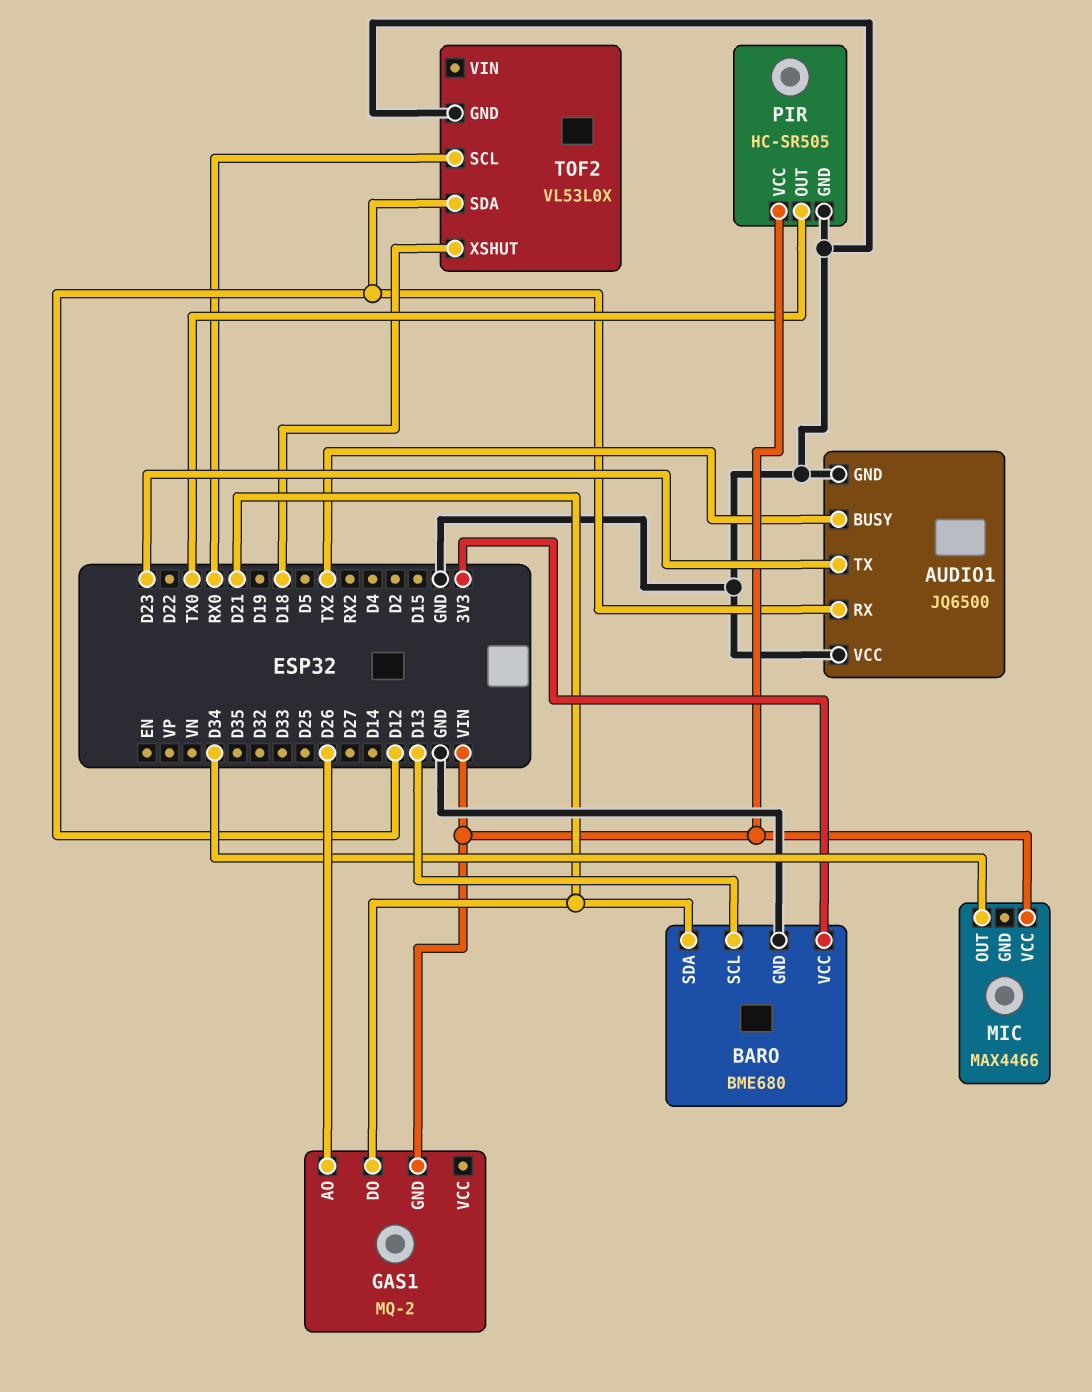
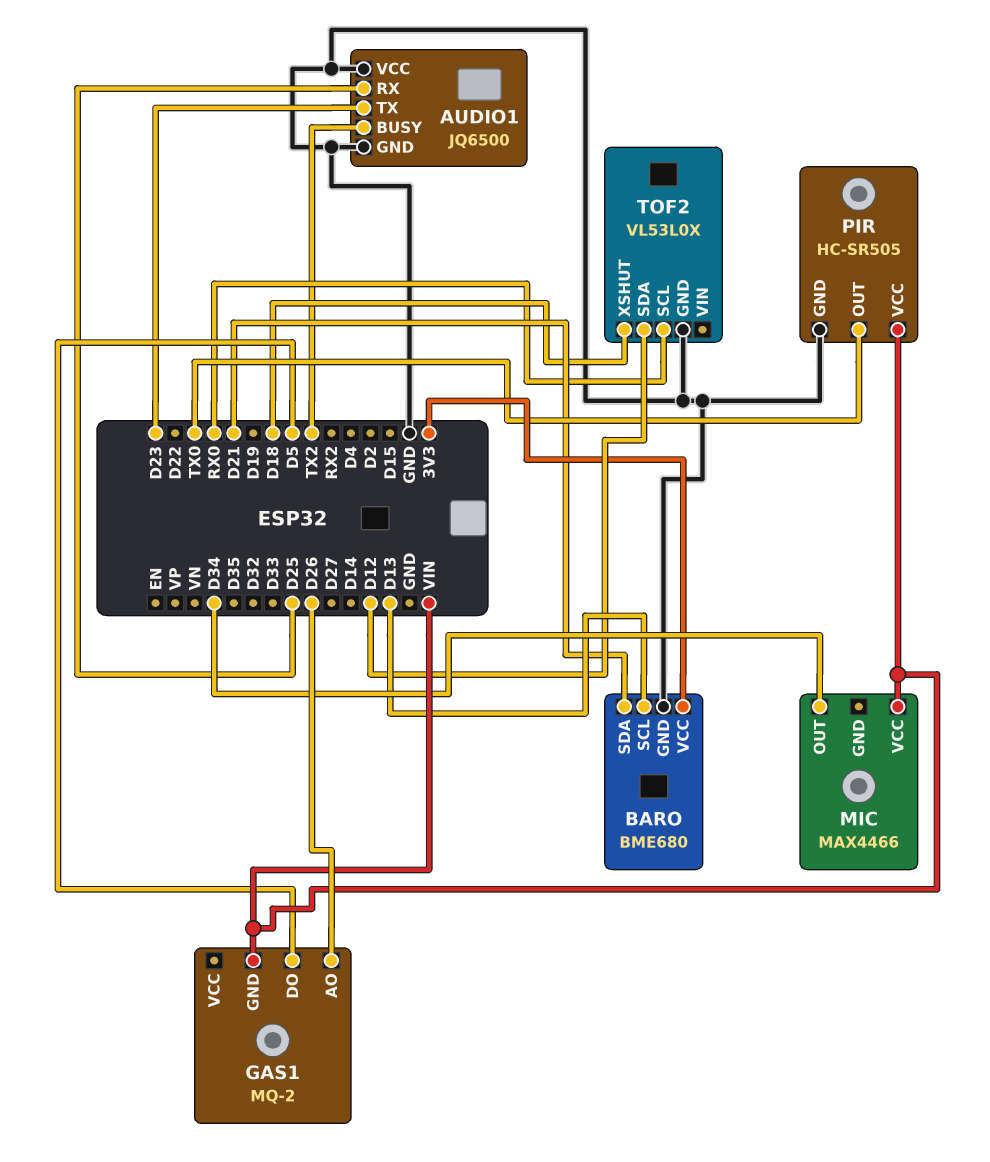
AUDIO1 pin RX: D12 -> D25
GAS1 pin DO: D21 -> D5

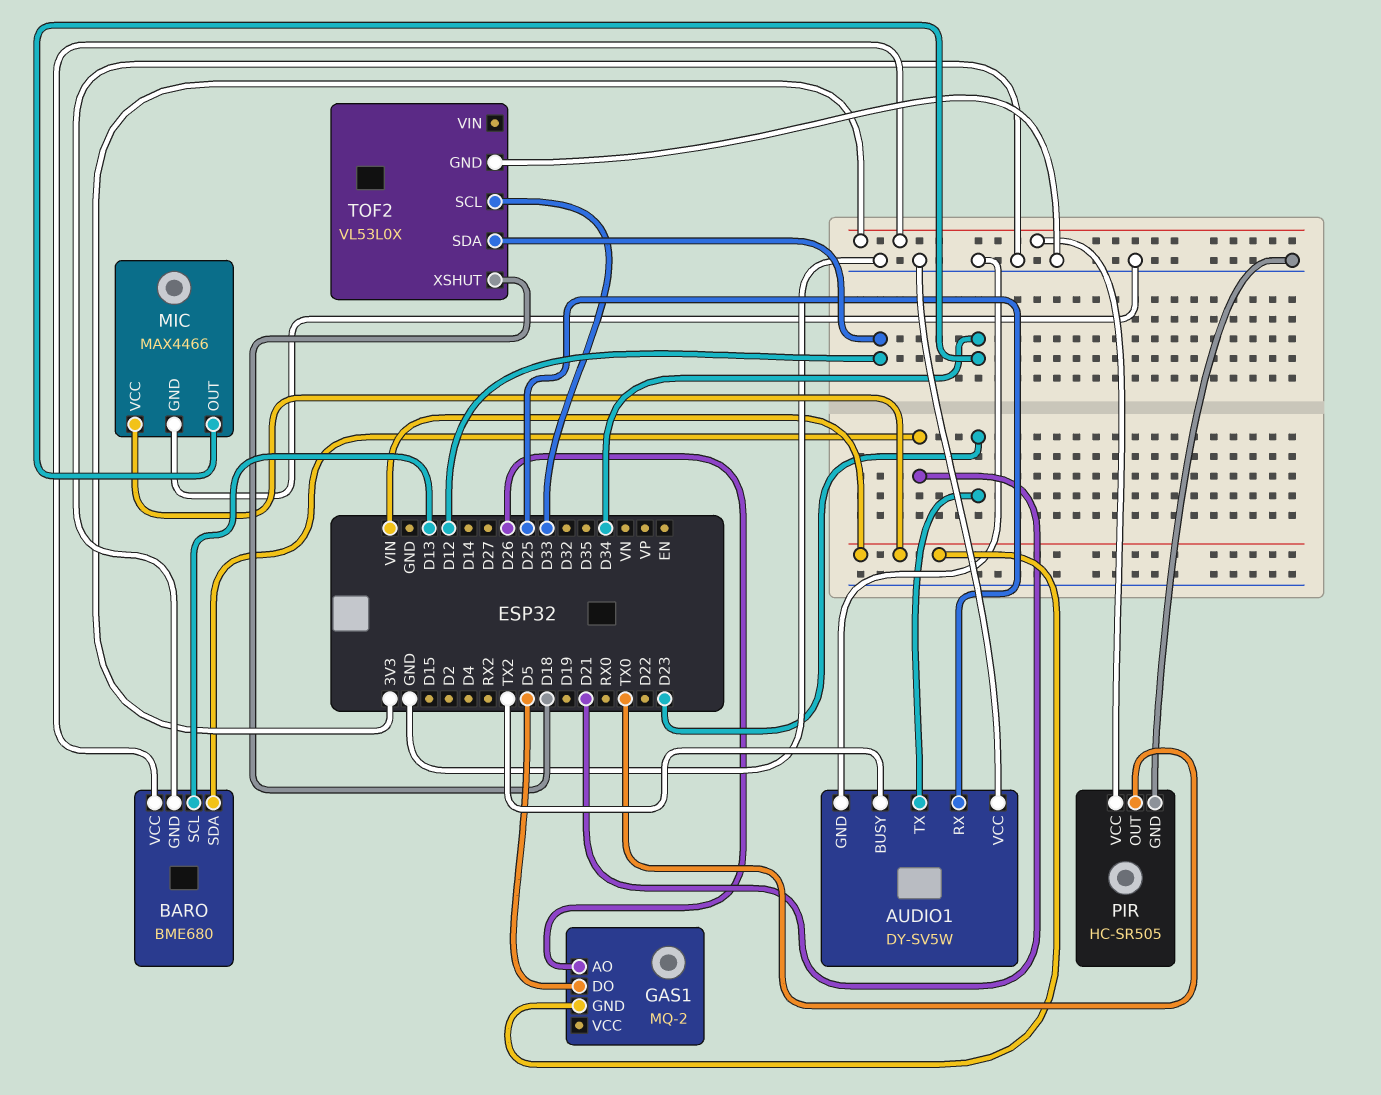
AUDIO1: JQ6500 -> DY-SV5W
MIC pin GND: none -> GND
PIR pin VCC: VIN -> 3V3
TOF2 pin SCL: RX0 -> D33

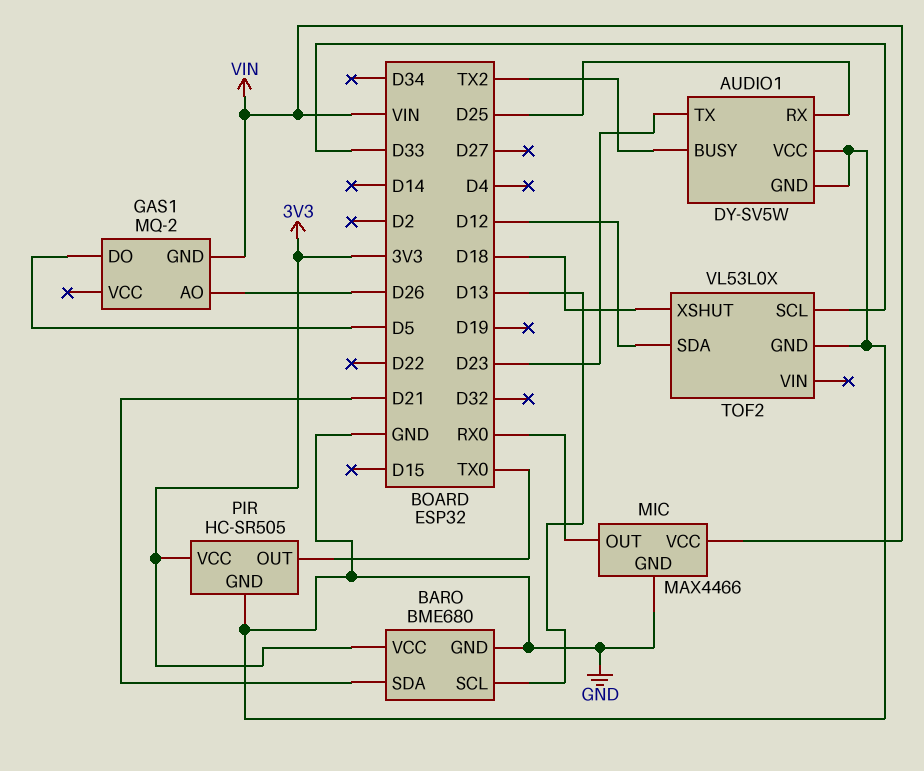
MIC pin OUT: D34 -> RX0

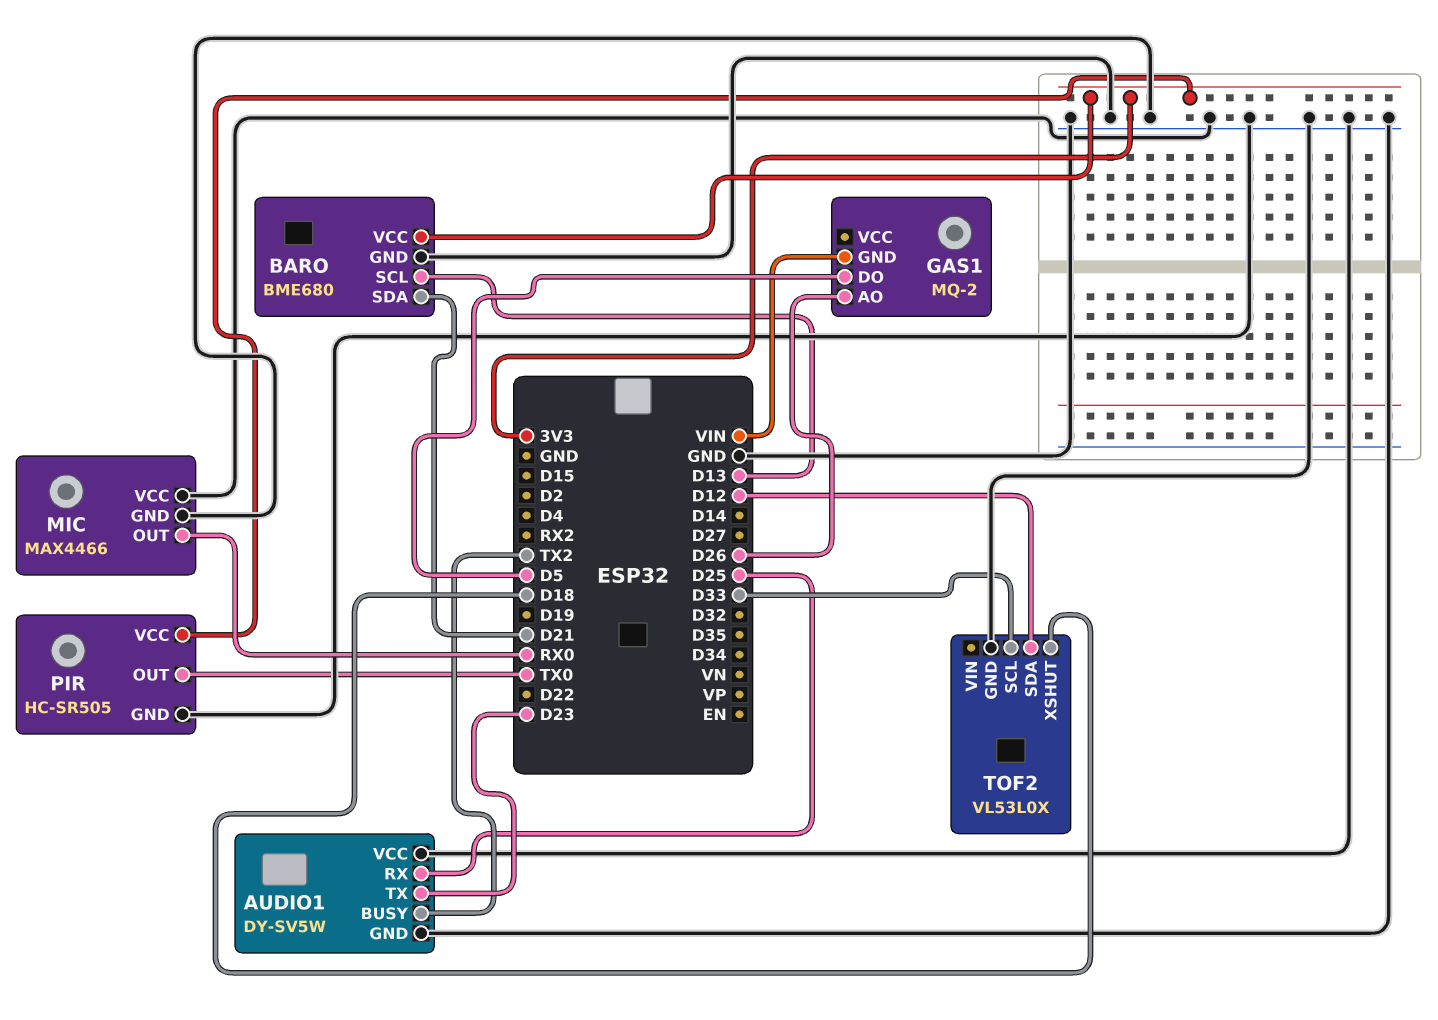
MIC pin VCC: VIN -> GND

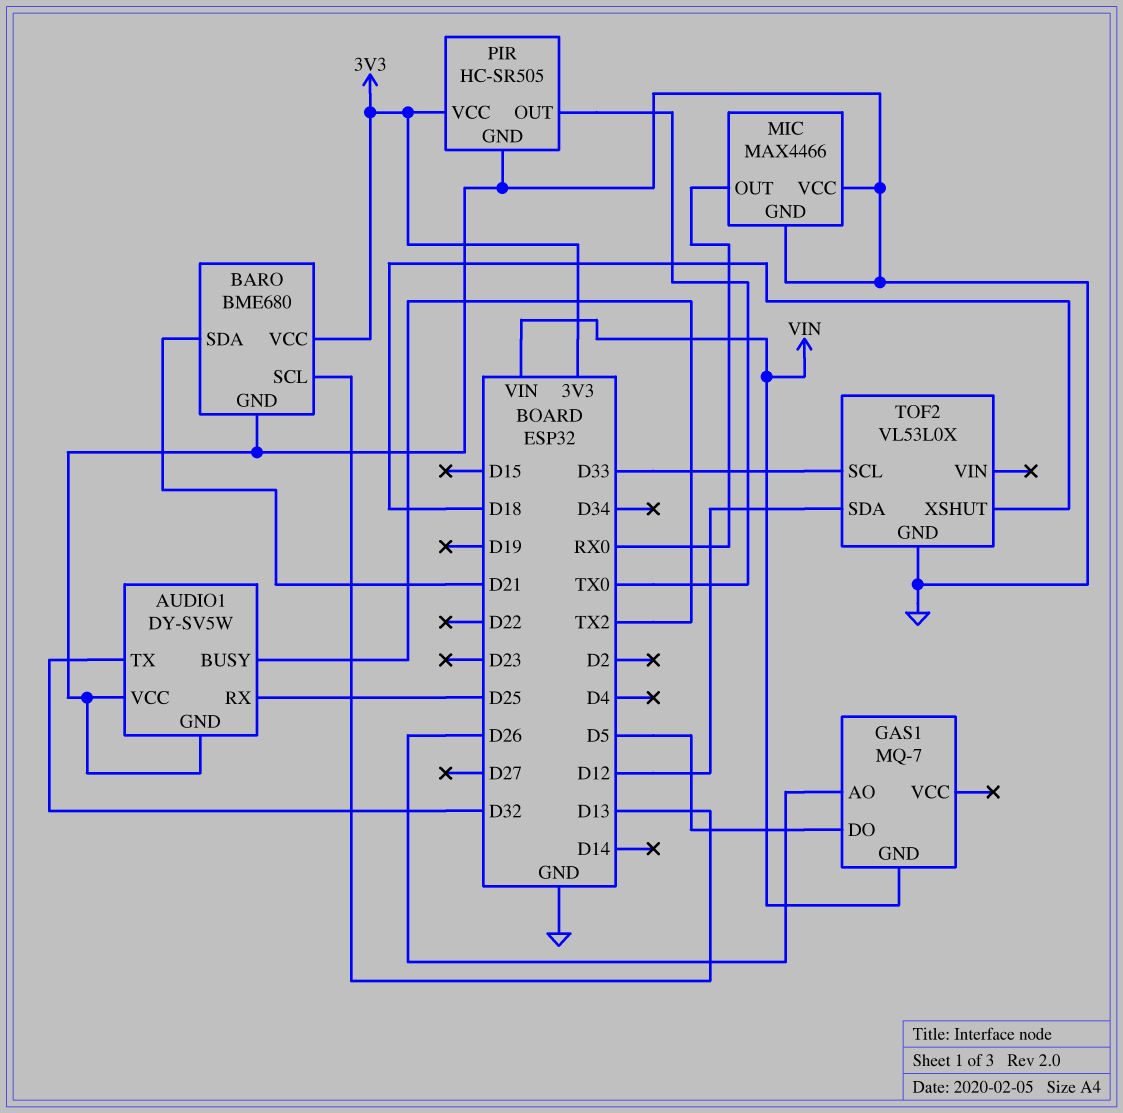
AUDIO1 pin TX: D23 -> D32
GAS1: MQ-2 -> MQ-7

